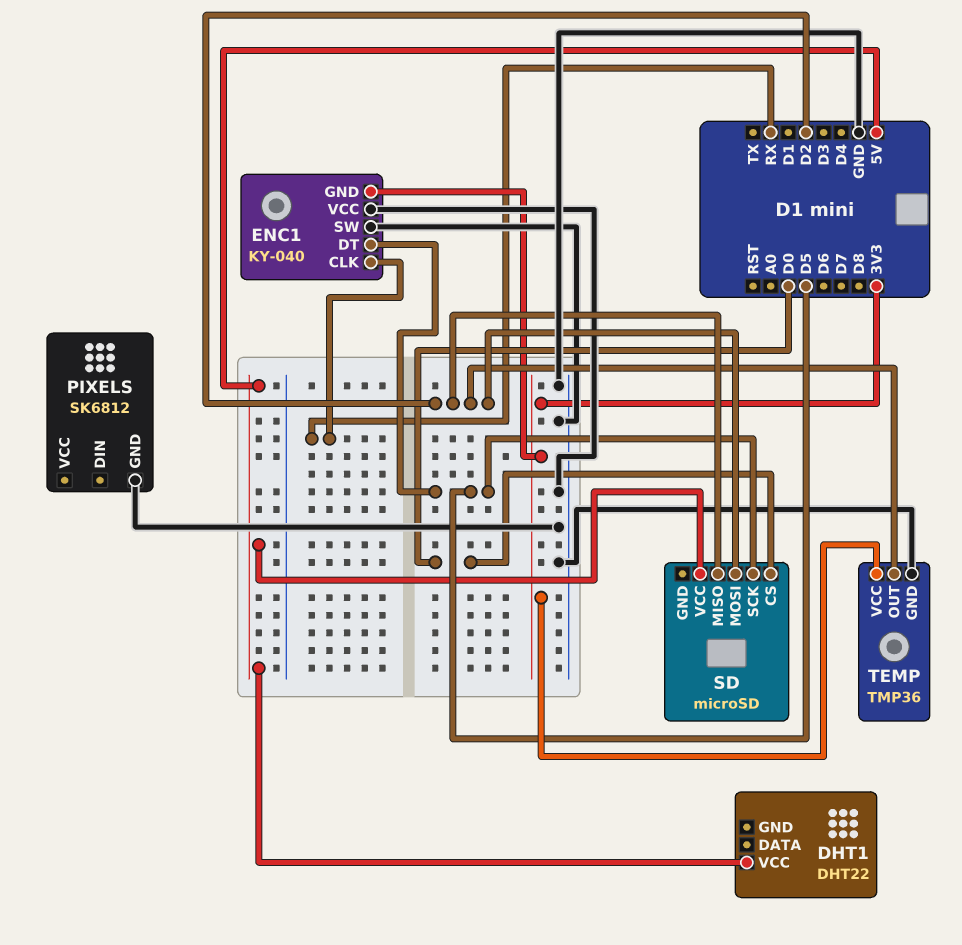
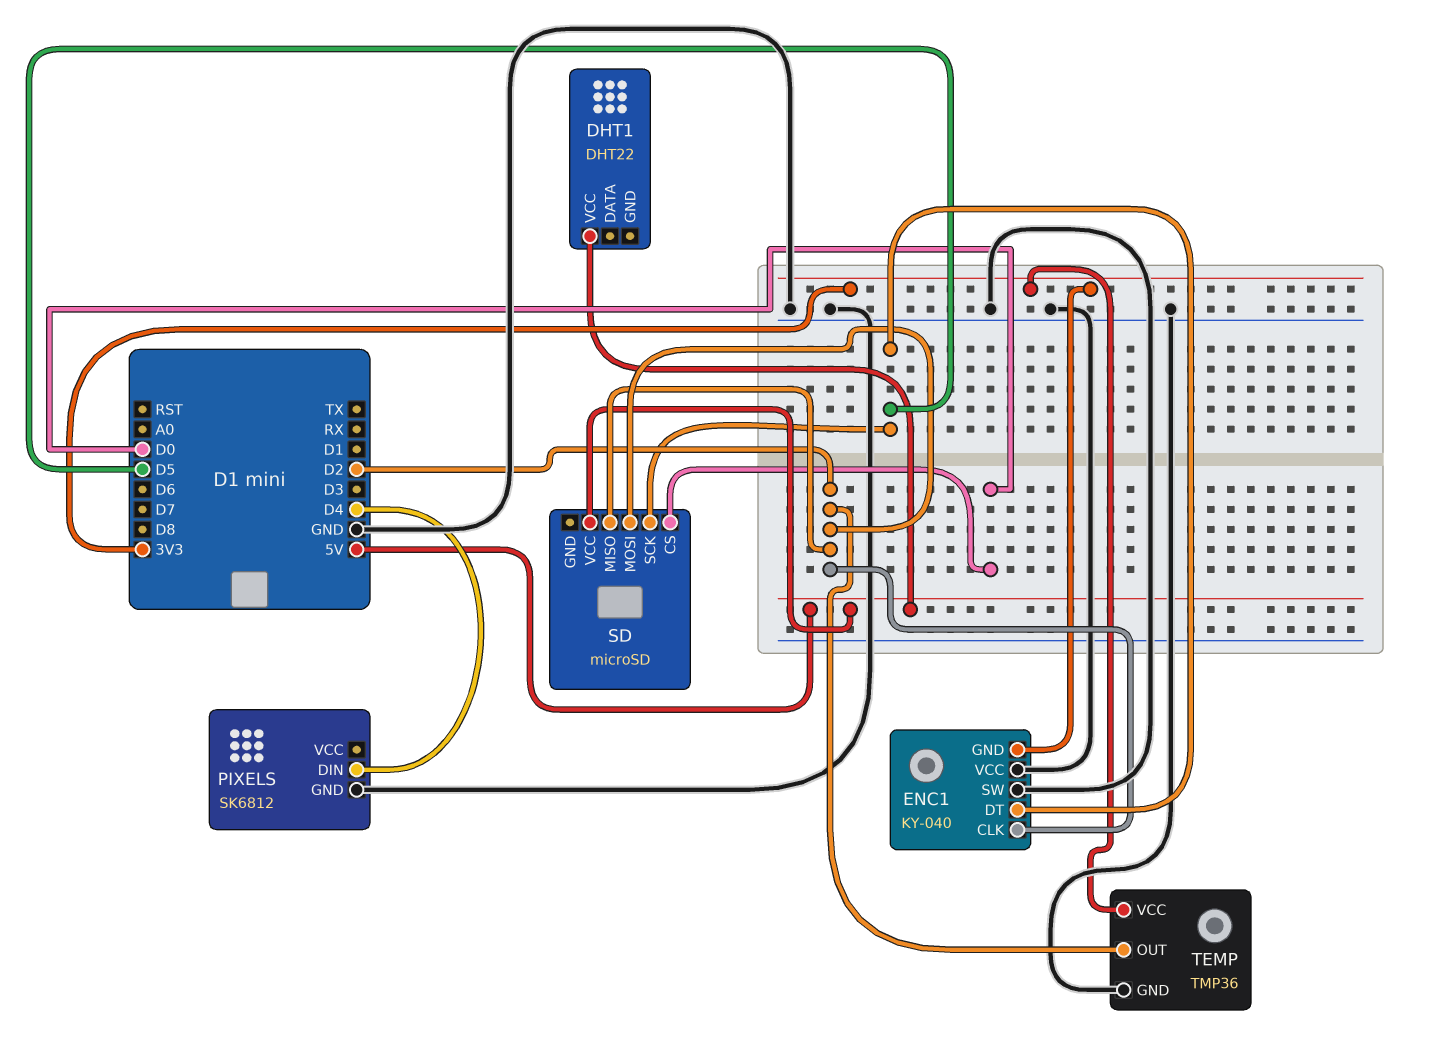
ENC1 pin CLK: RX -> D2
PIXELS pin DIN: none -> D4

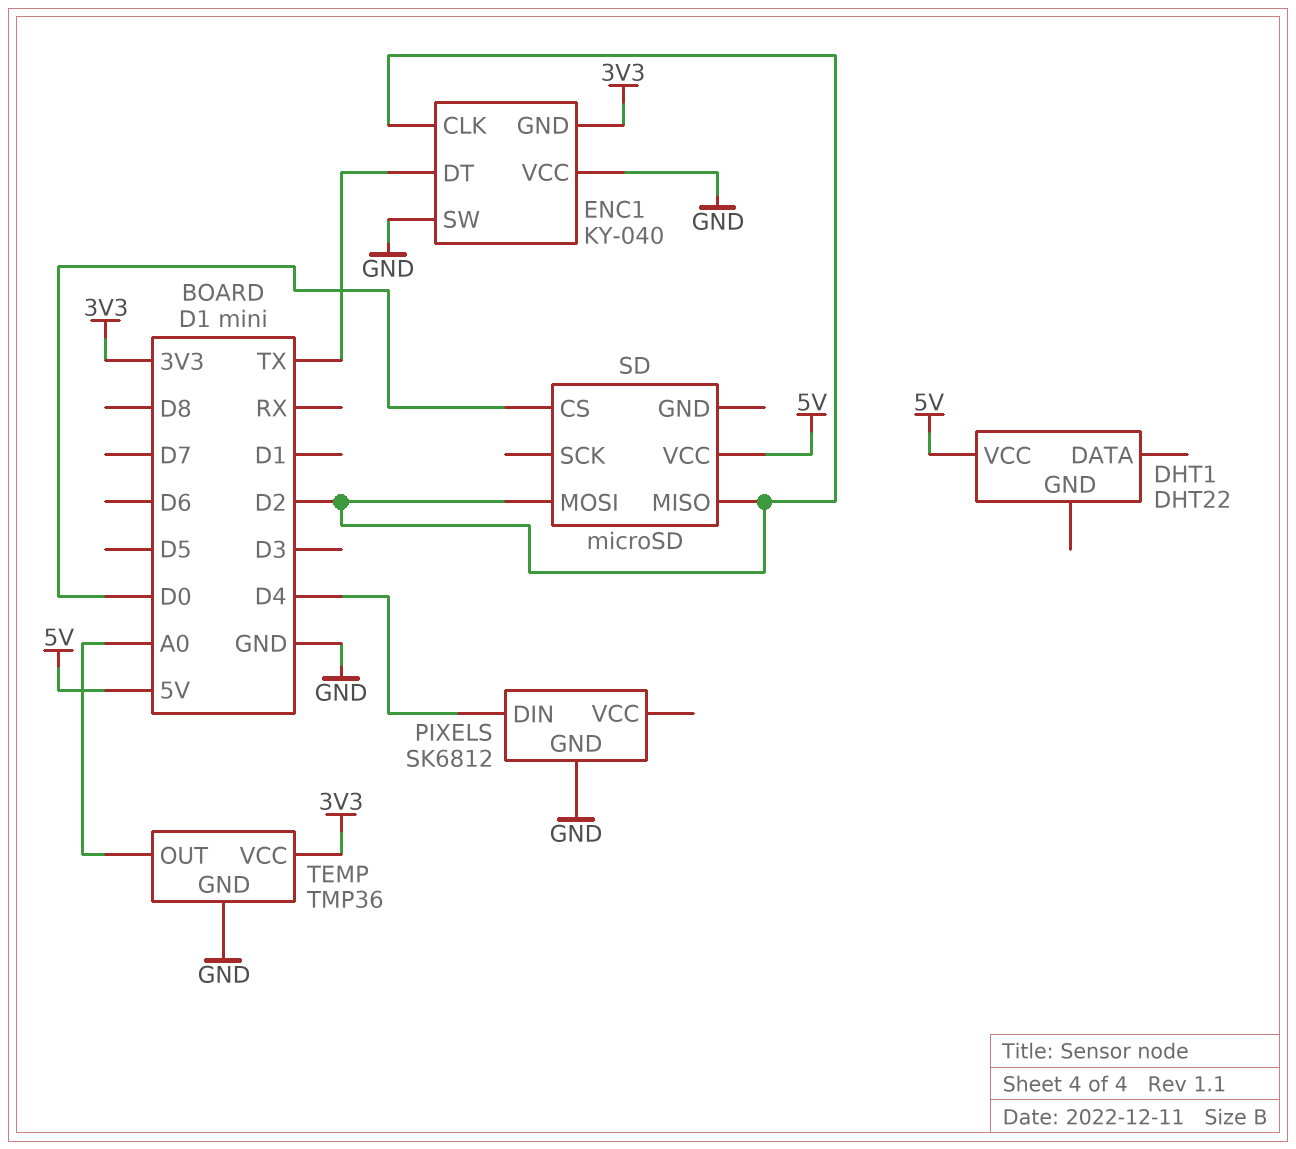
ENC1 pin DT: D5 -> TX
SD pin SCK: D5 -> none
TEMP pin OUT: D2 -> A0

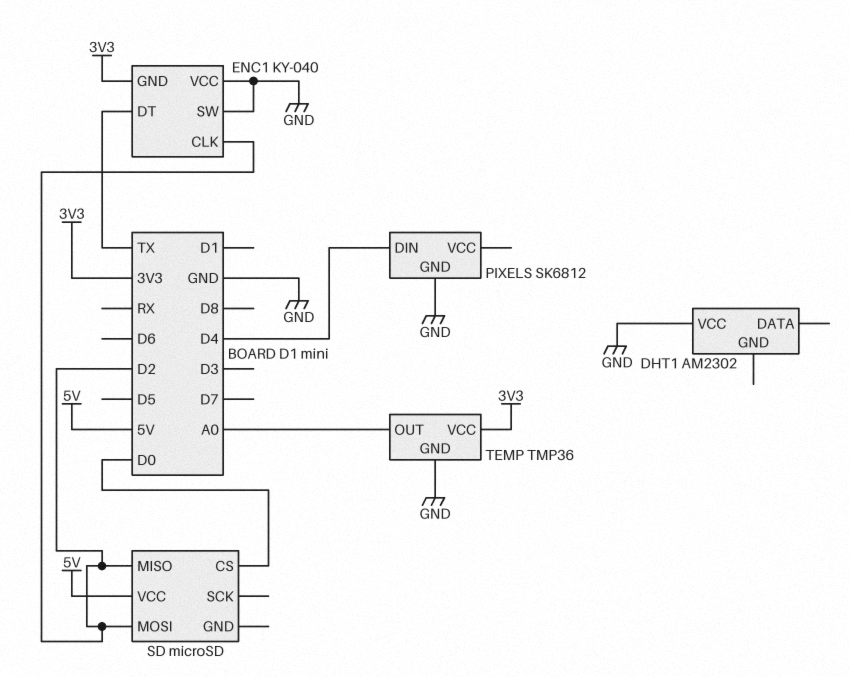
DHT1: DHT22 -> AM2302
DHT1 pin VCC: 5V -> GND

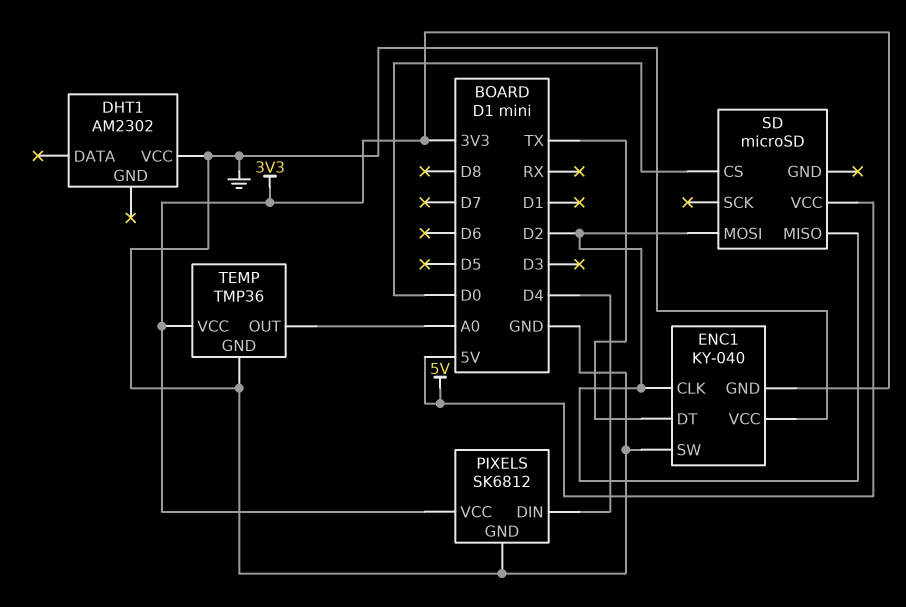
PIXELS pin VCC: none -> 3V3

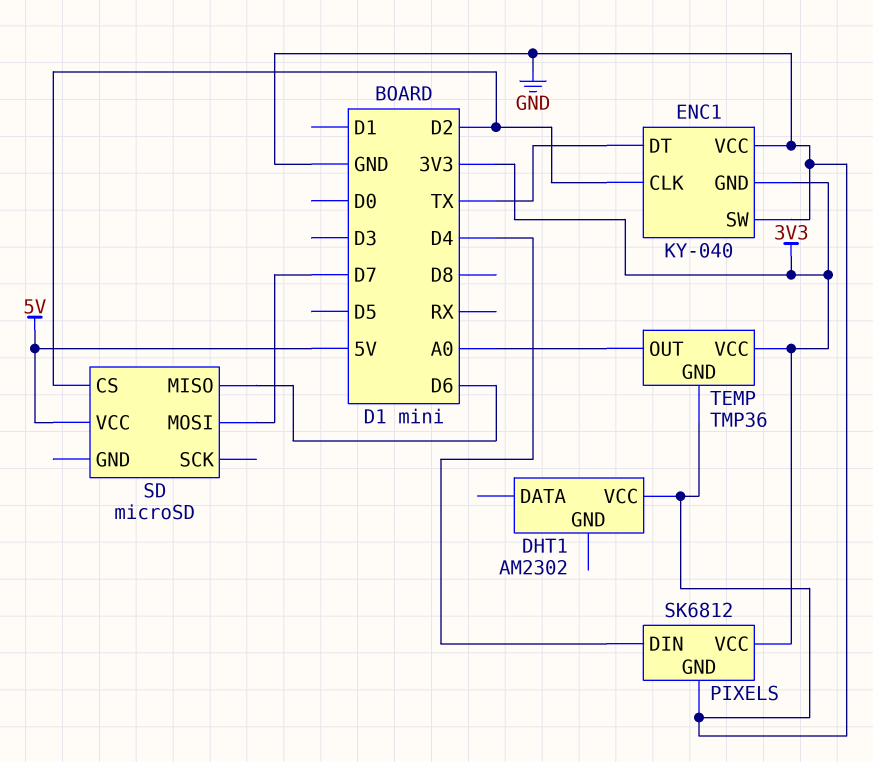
SD pin CS: D0 -> D2
SD pin MISO: D2 -> D6
SD pin MOSI: D2 -> D7

